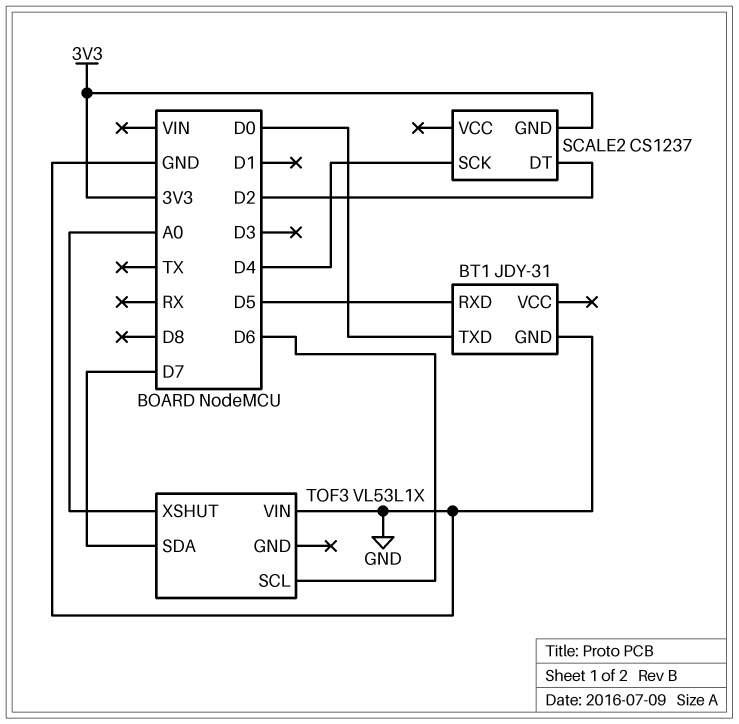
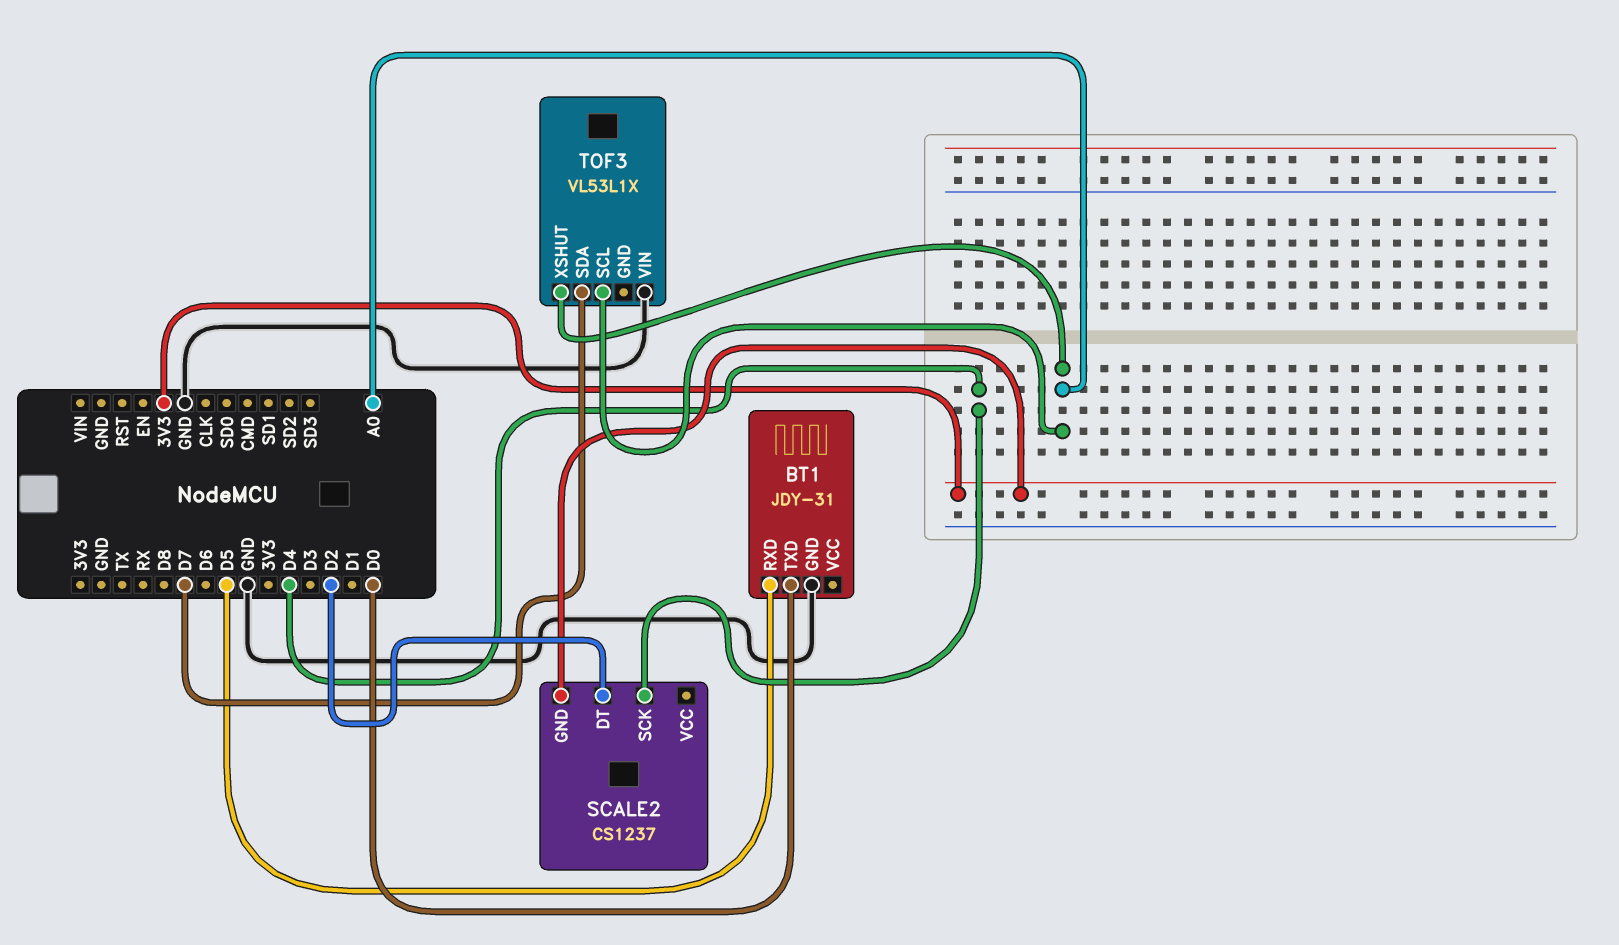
TOF3 pin SCL: D6 -> A0

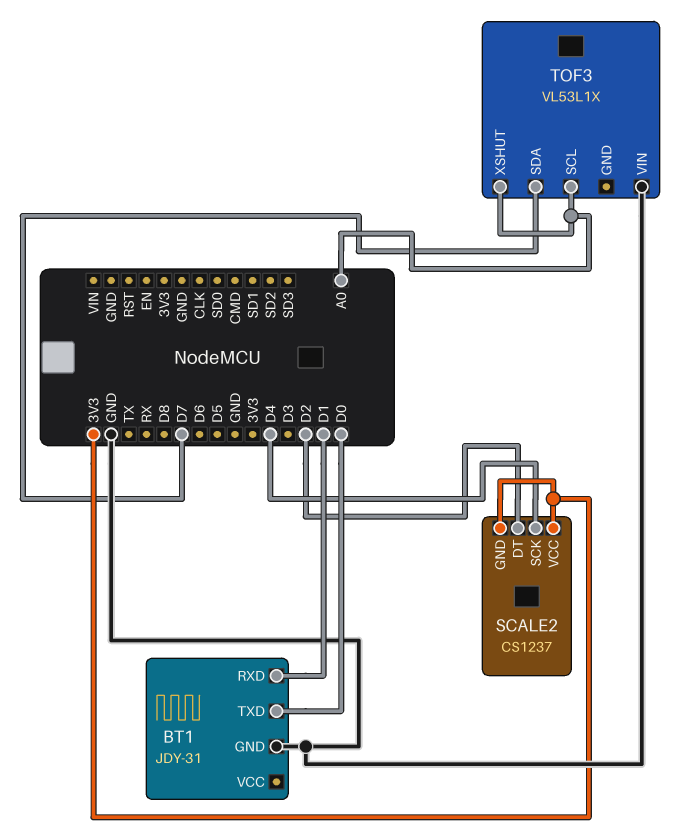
BT1 pin RXD: D5 -> D1
SCALE2 pin VCC: none -> 3V3

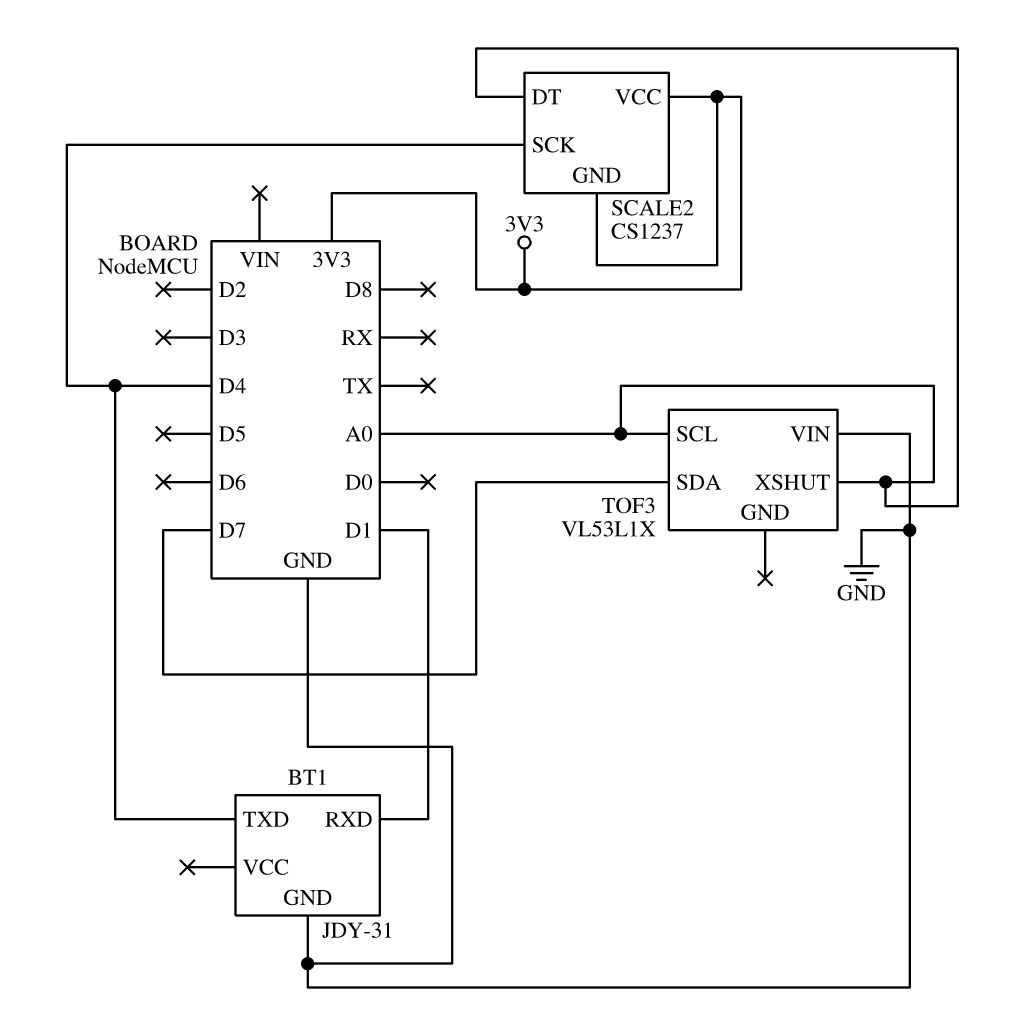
BT1 pin TXD: D0 -> D4
SCALE2 pin DT: D2 -> A0

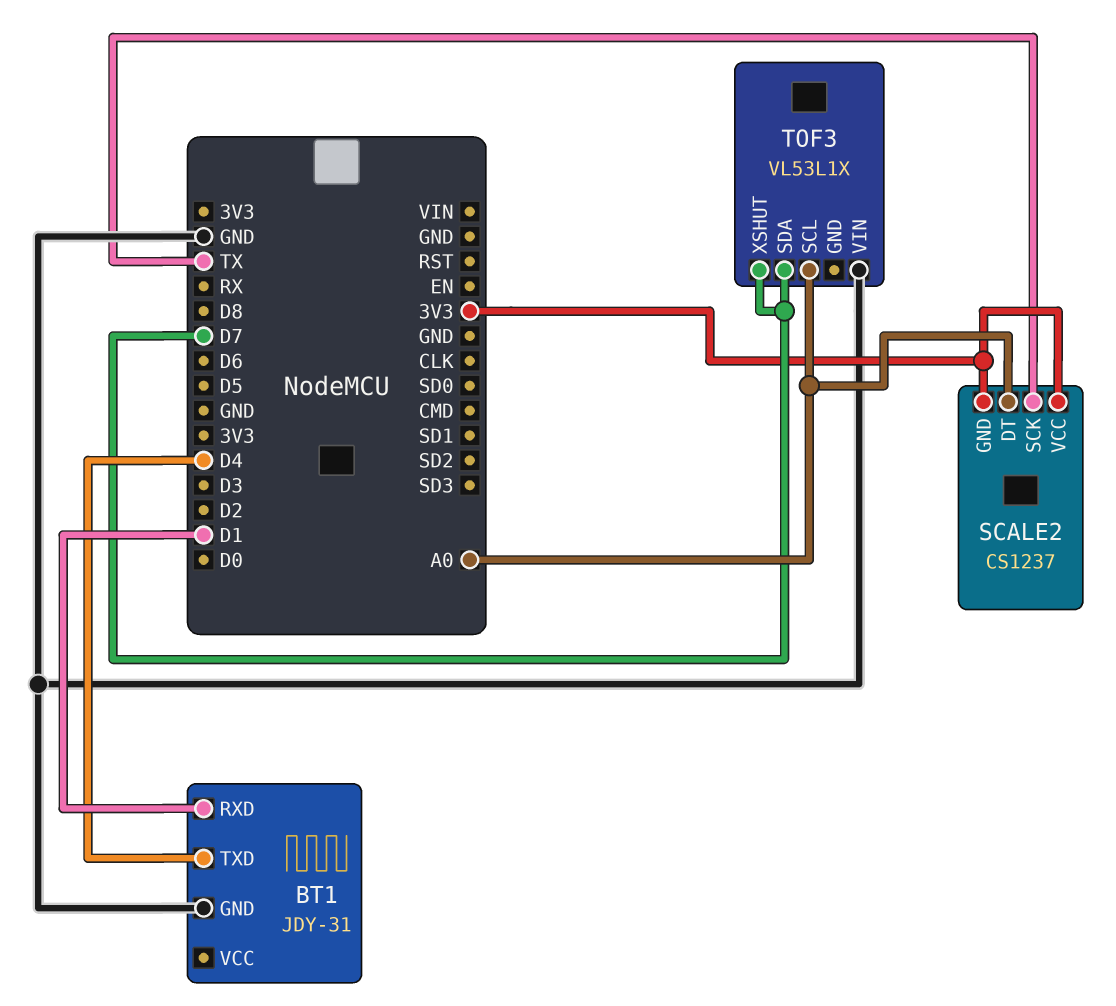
SCALE2 pin SCK: D4 -> TX
TOF3 pin XSHUT: A0 -> D7

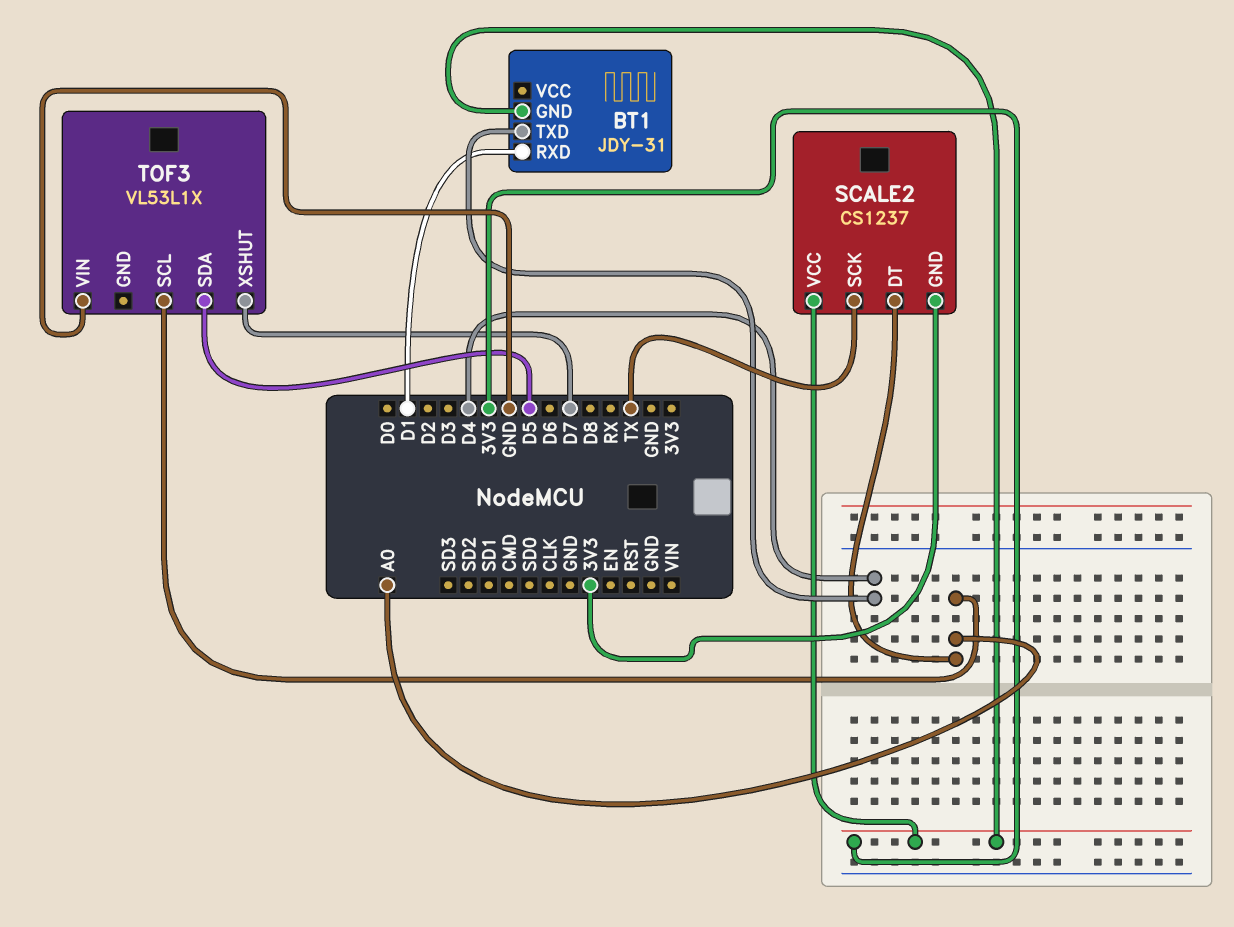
BT1 pin GND: GND -> 3V3
TOF3 pin SDA: D7 -> D5

